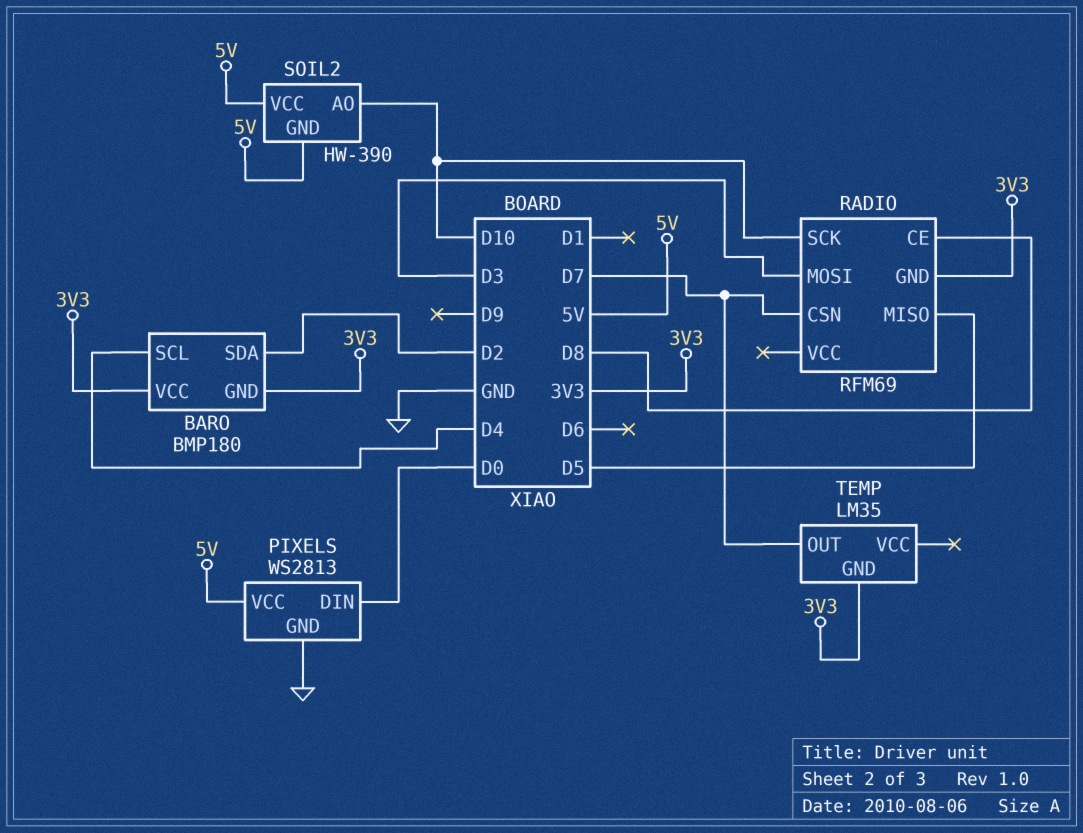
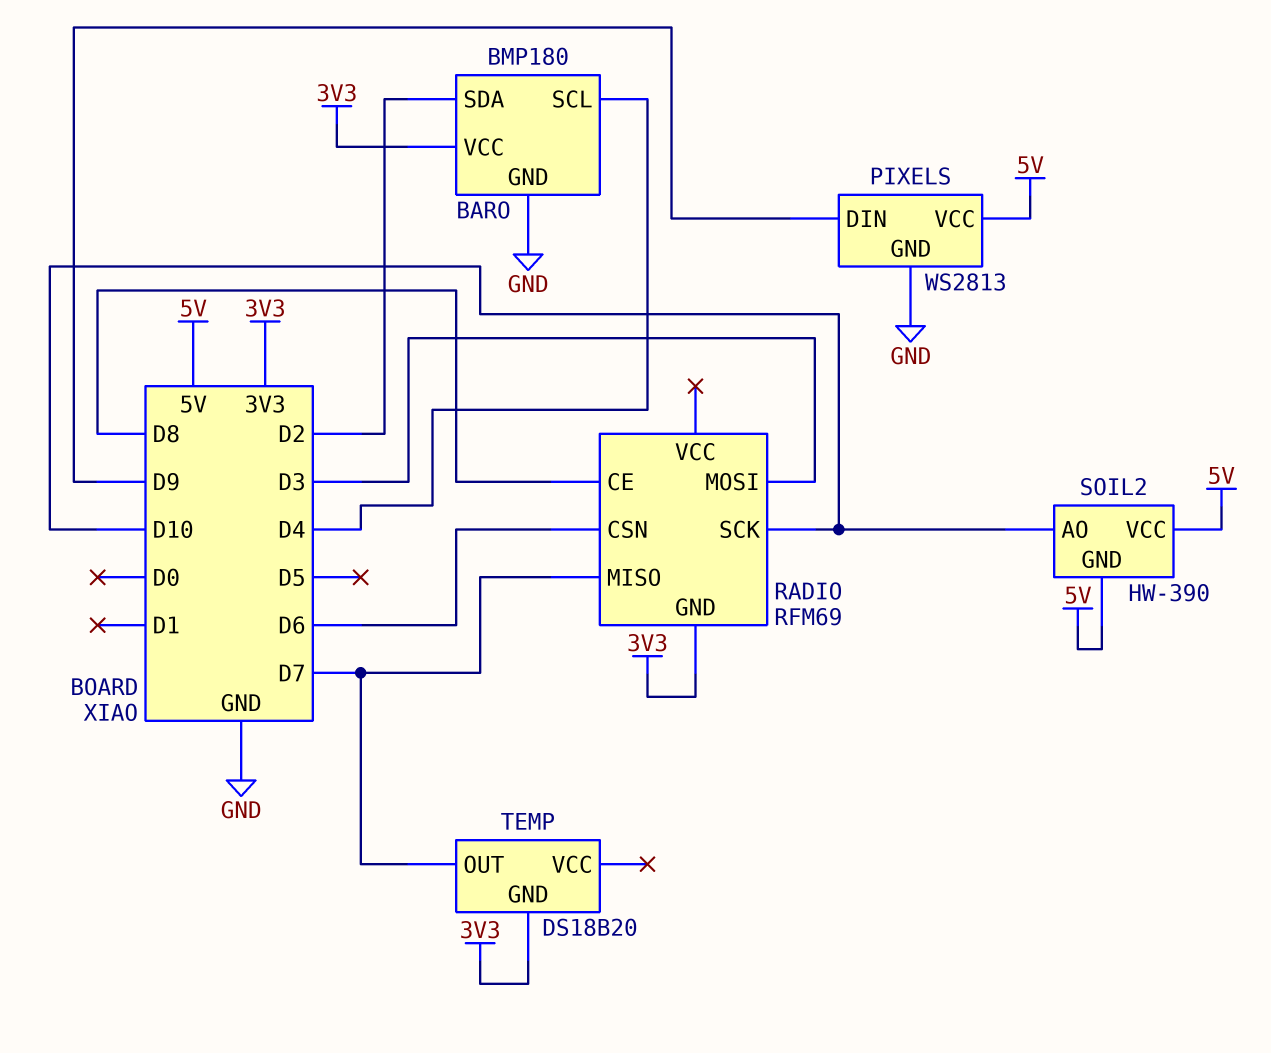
BARO pin GND: 3V3 -> GND
PIXELS pin DIN: D0 -> D9
RADIO pin CSN: D7 -> D6
RADIO pin MISO: D5 -> D7
TEMP: LM35 -> DS18B20

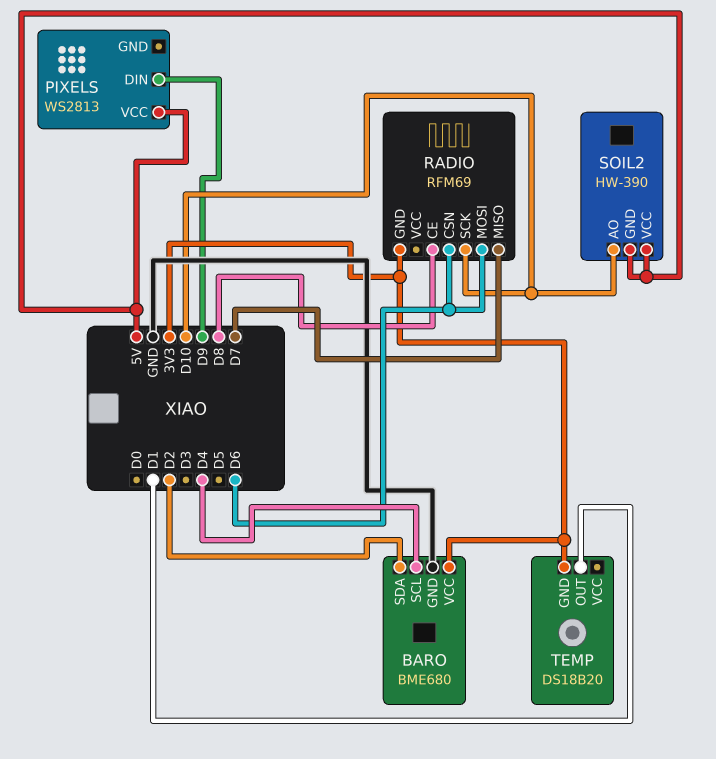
BARO: BMP180 -> BME680
PIXELS pin GND: GND -> none
RADIO pin MOSI: D3 -> D6
TEMP pin OUT: D7 -> D1

